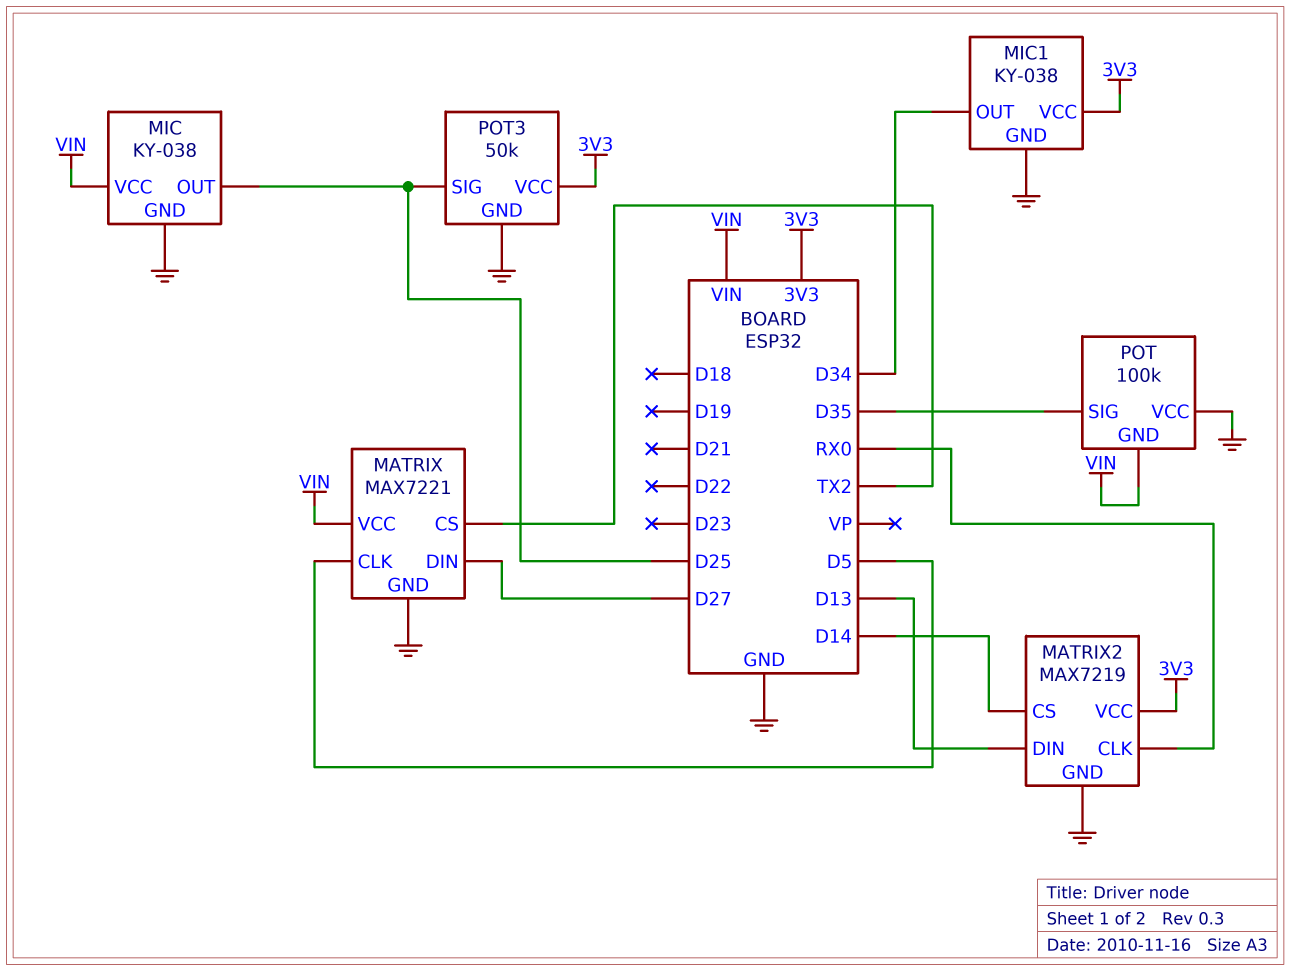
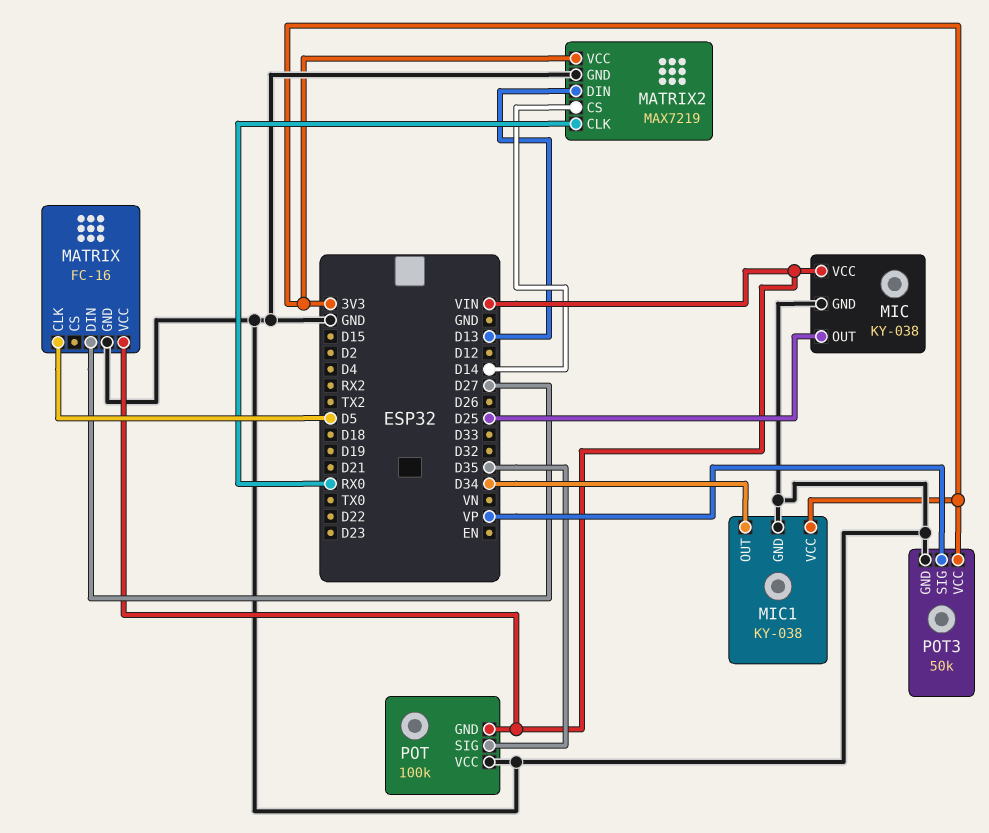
MATRIX: MAX7221 -> FC-16
MATRIX pin CS: TX2 -> none
POT3 pin SIG: D25 -> VP

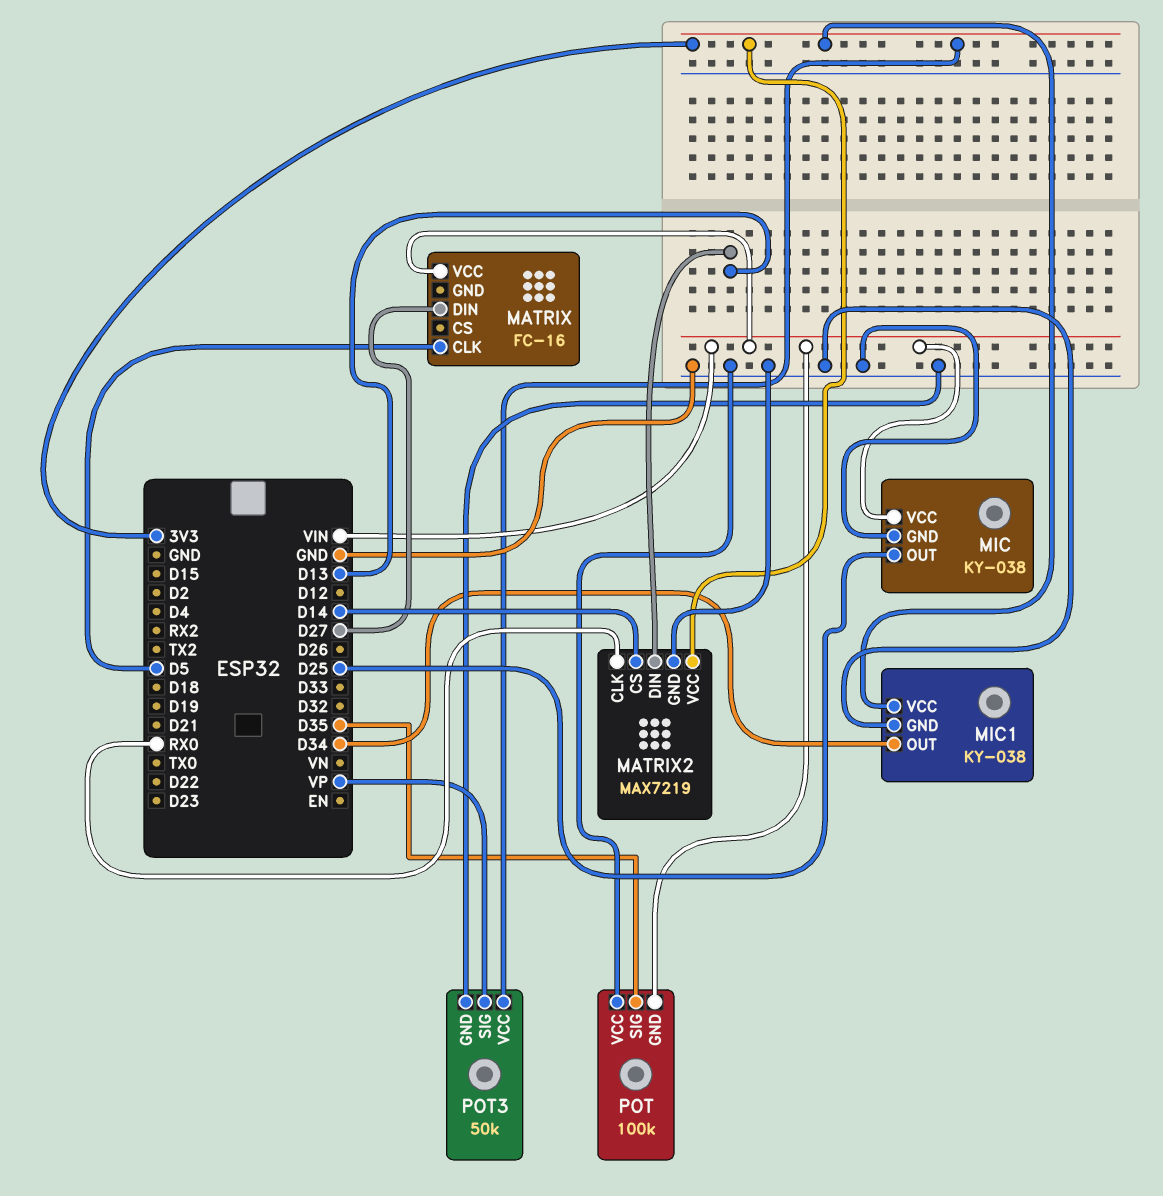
MATRIX pin GND: GND -> none

